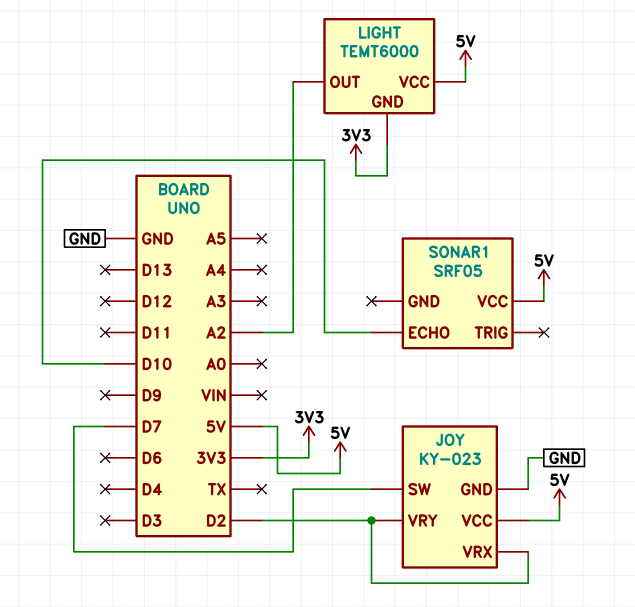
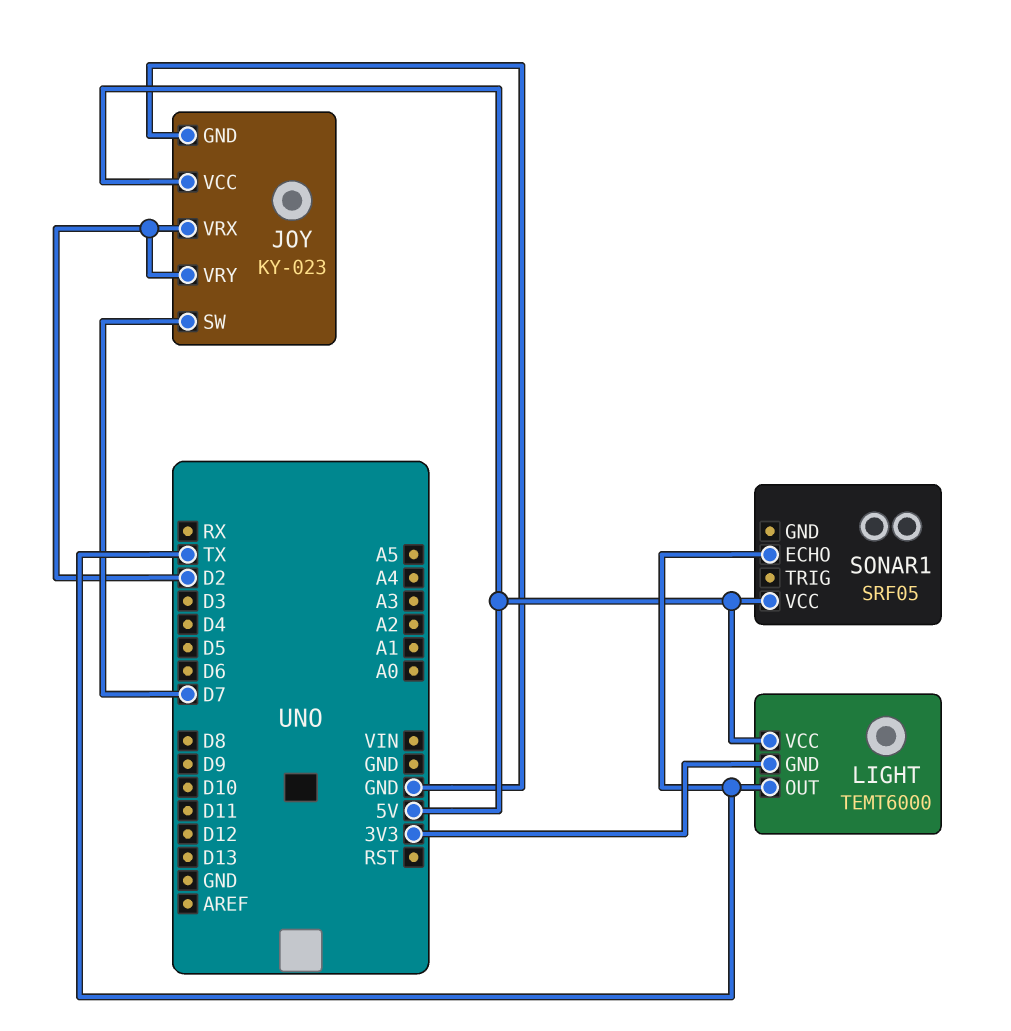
LIGHT pin OUT: A2 -> TX
SONAR1 pin ECHO: D10 -> TX

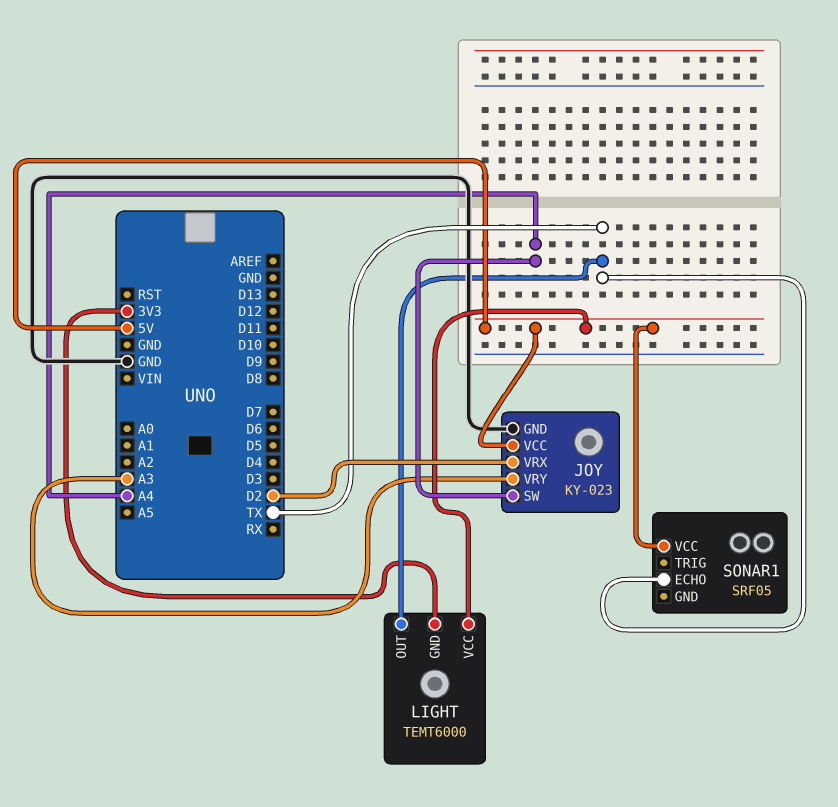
JOY pin SW: D7 -> A4
JOY pin VRY: D2 -> A3

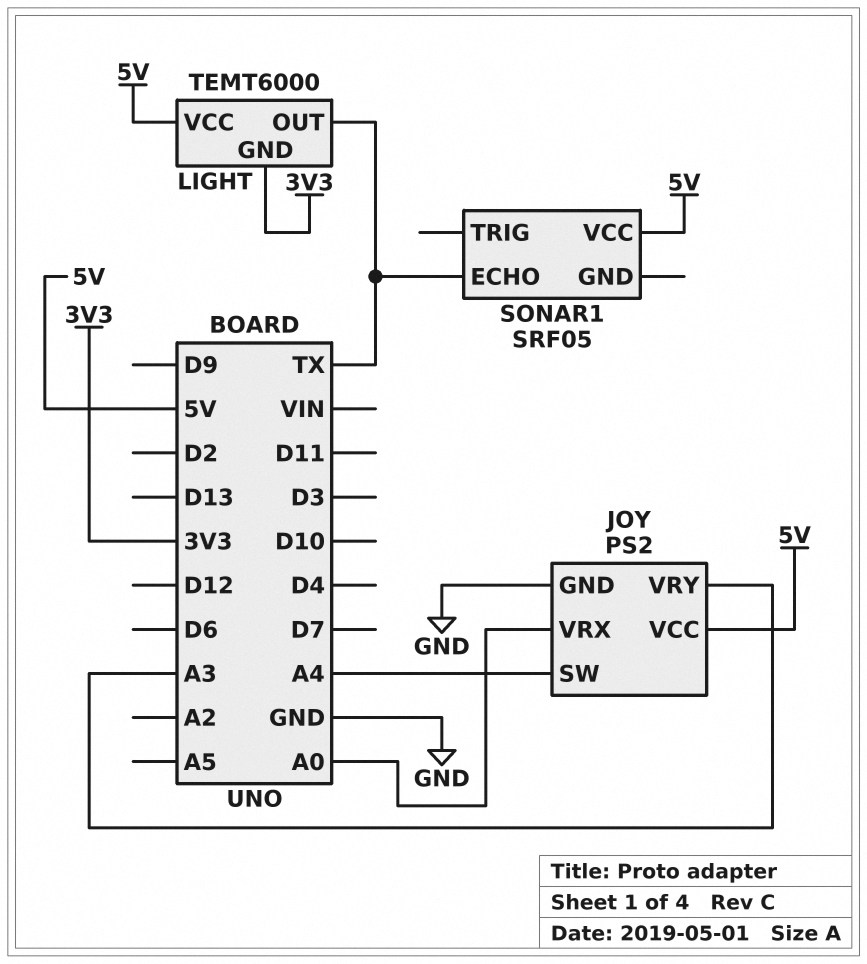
JOY: KY-023 -> PS2
JOY pin VRX: D2 -> A0

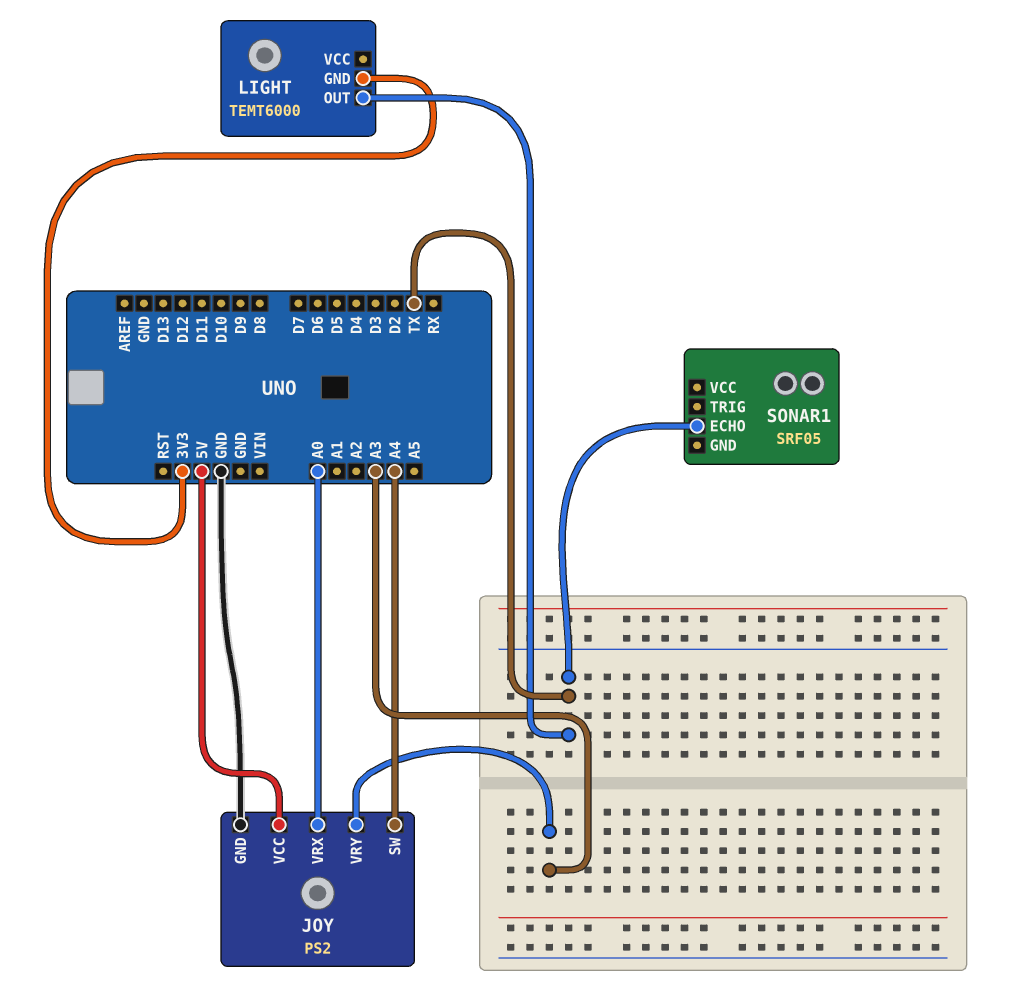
LIGHT pin VCC: 5V -> none
SONAR1 pin VCC: 5V -> none

